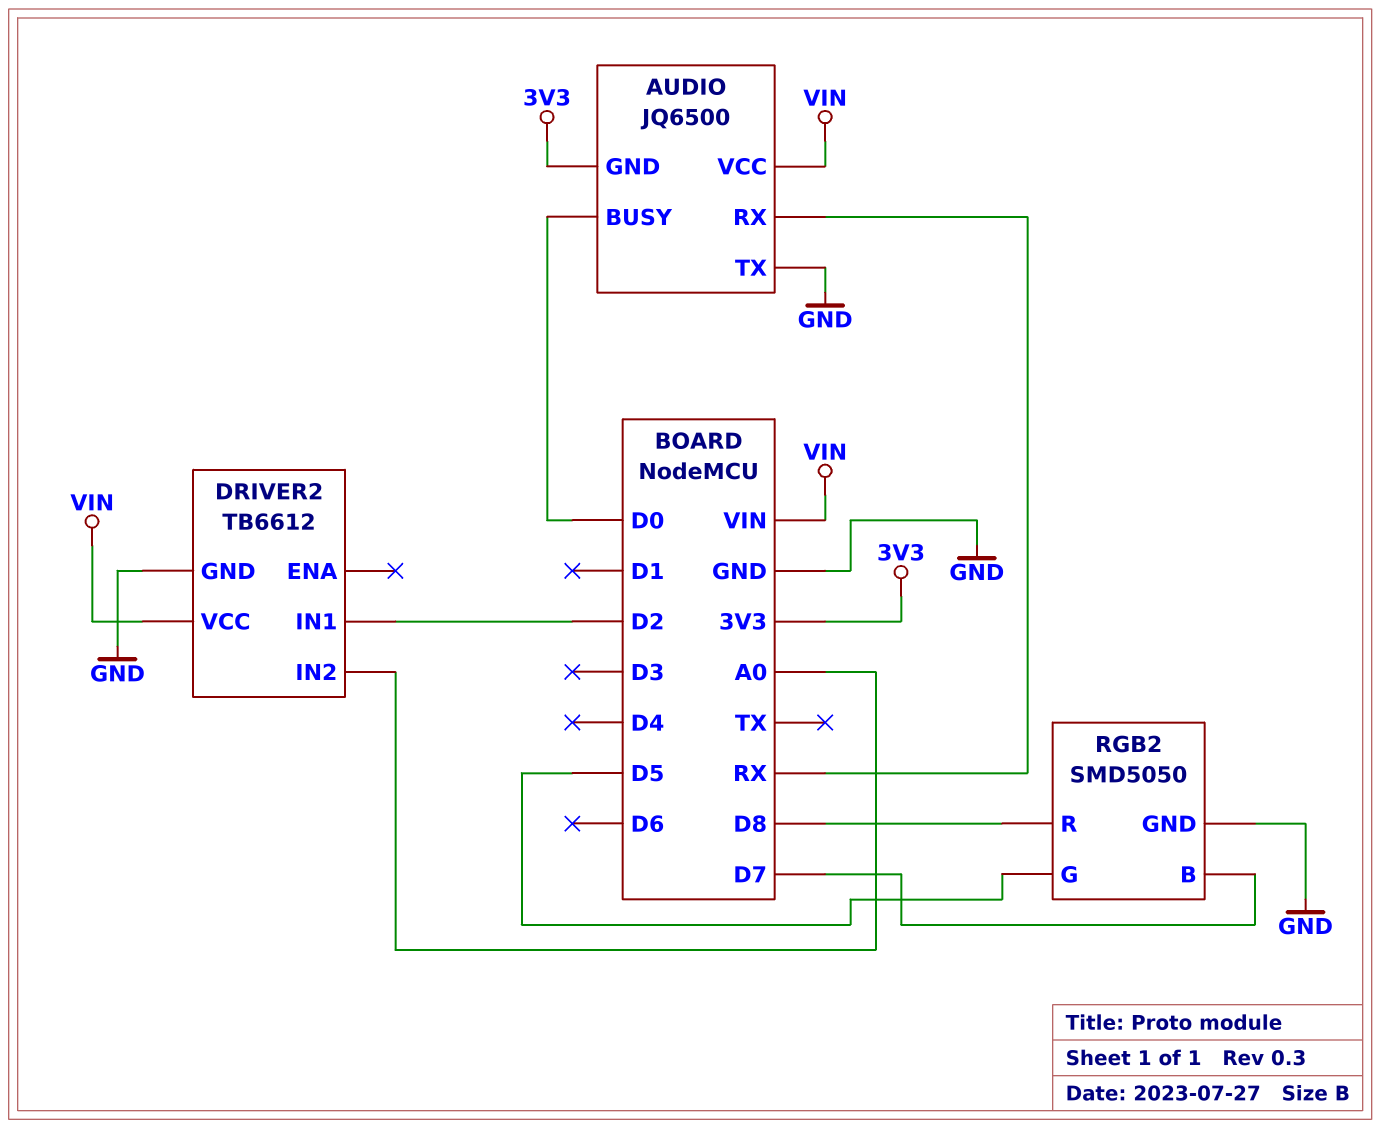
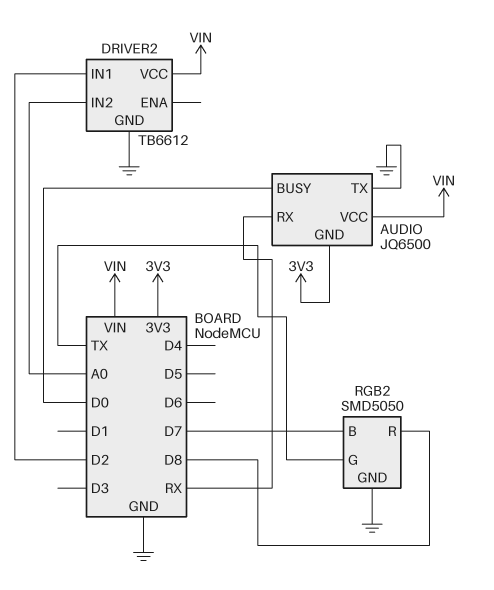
RGB2 pin G: D5 -> TX

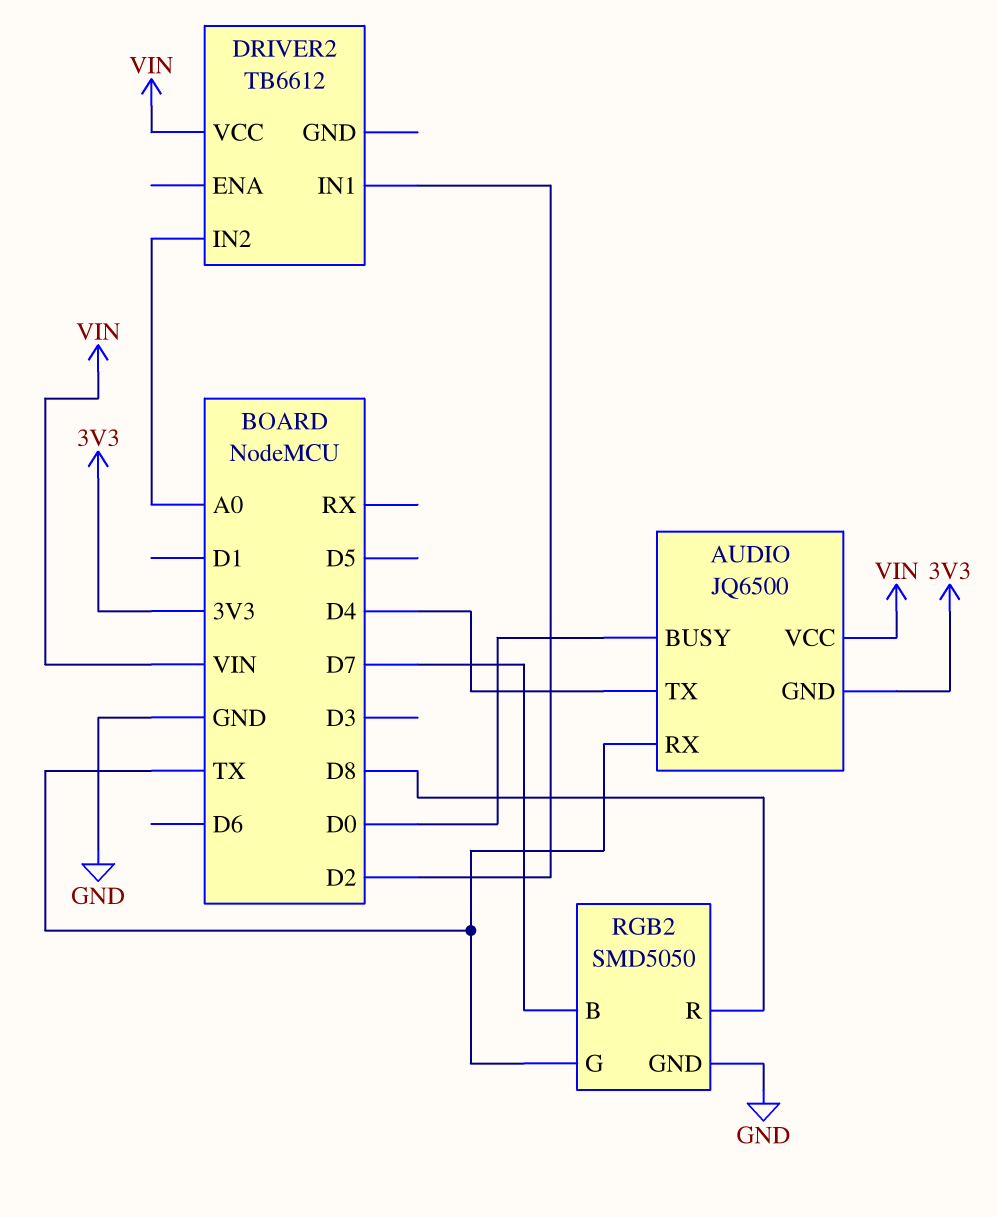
AUDIO pin RX: RX -> TX
AUDIO pin TX: GND -> D4
DRIVER2 pin GND: GND -> none

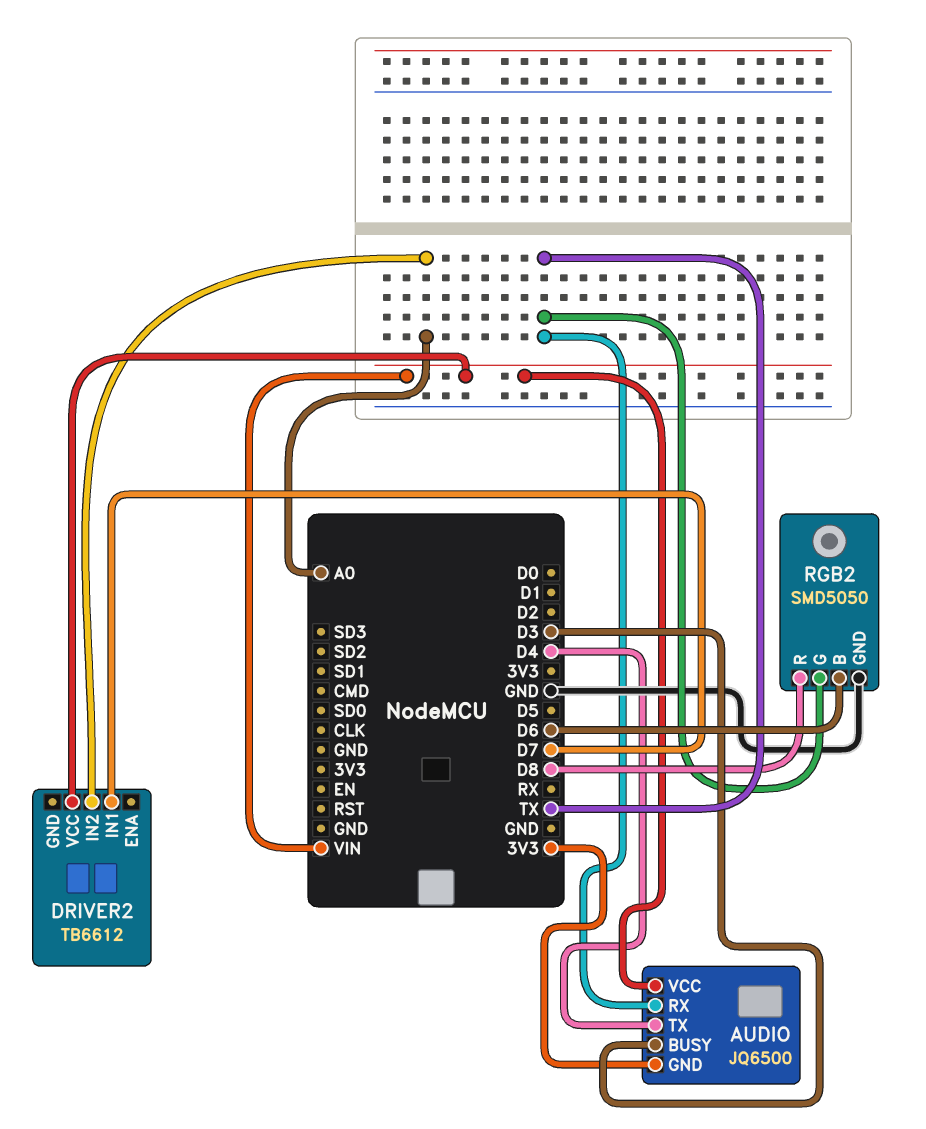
AUDIO pin BUSY: D0 -> D3
DRIVER2 pin IN1: D2 -> D7
RGB2 pin B: D7 -> D6

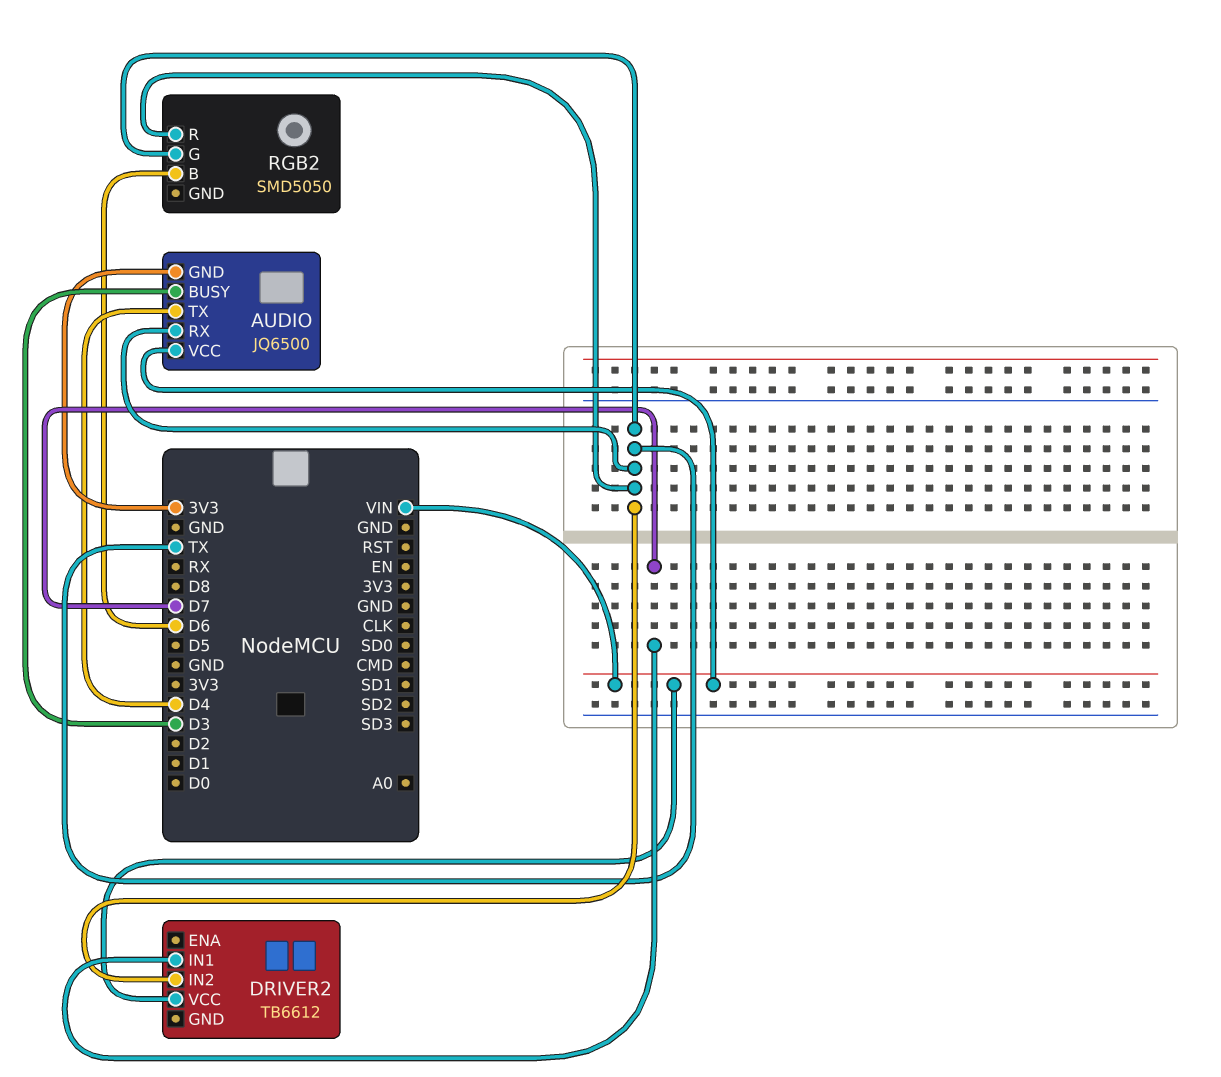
DRIVER2 pin IN2: A0 -> TX
RGB2 pin GND: GND -> none
RGB2 pin R: D8 -> TX

